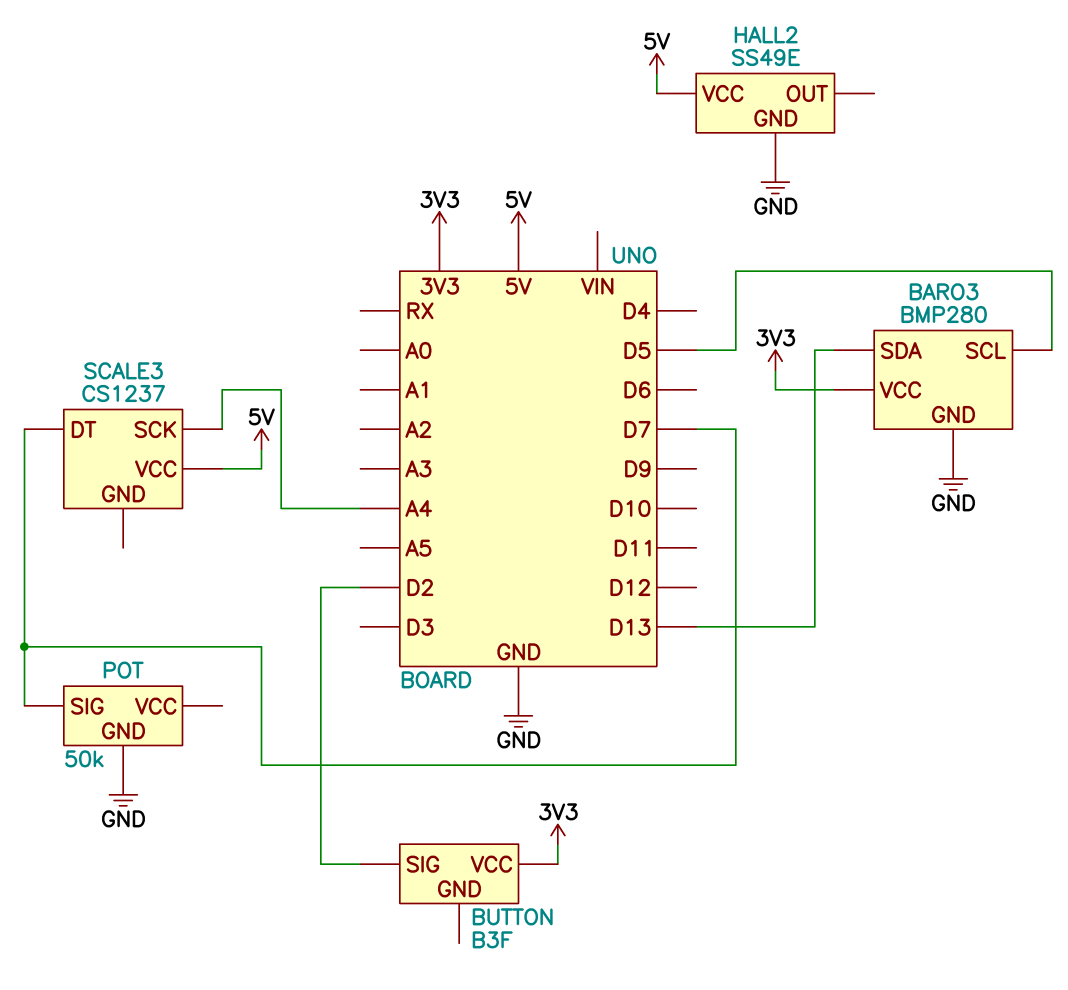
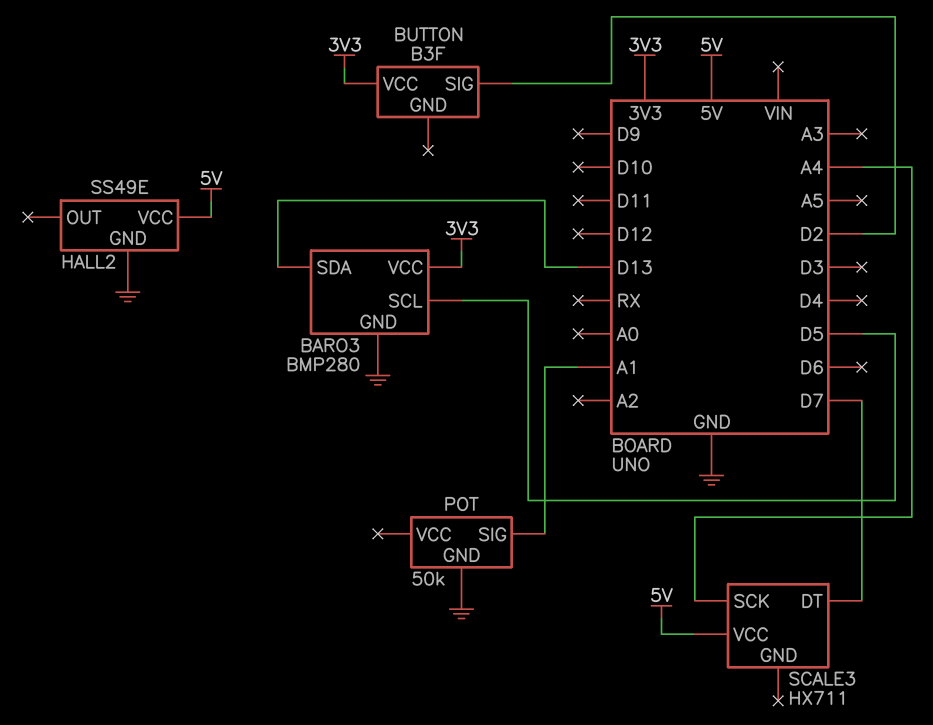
POT pin SIG: D7 -> A1
SCALE3: CS1237 -> HX711

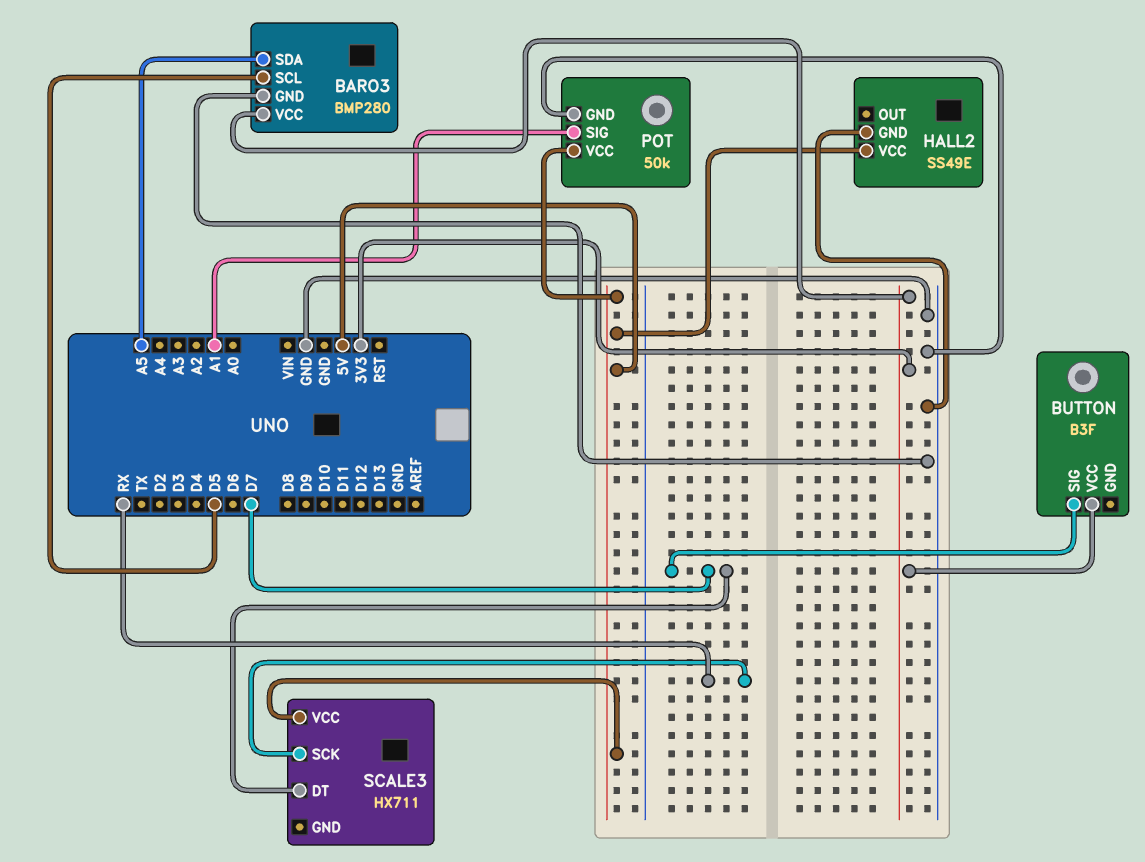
BARO3 pin SDA: D13 -> A5
BUTTON pin SIG: D2 -> D7
POT pin VCC: none -> 5V
SCALE3 pin SCK: A4 -> RX

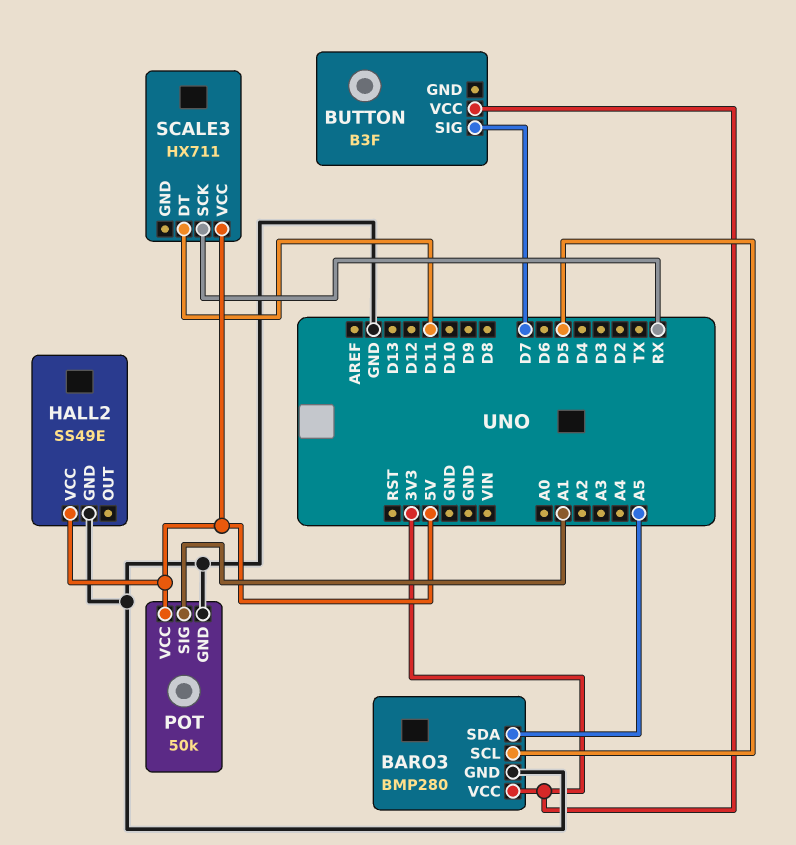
SCALE3 pin DT: D7 -> D11

